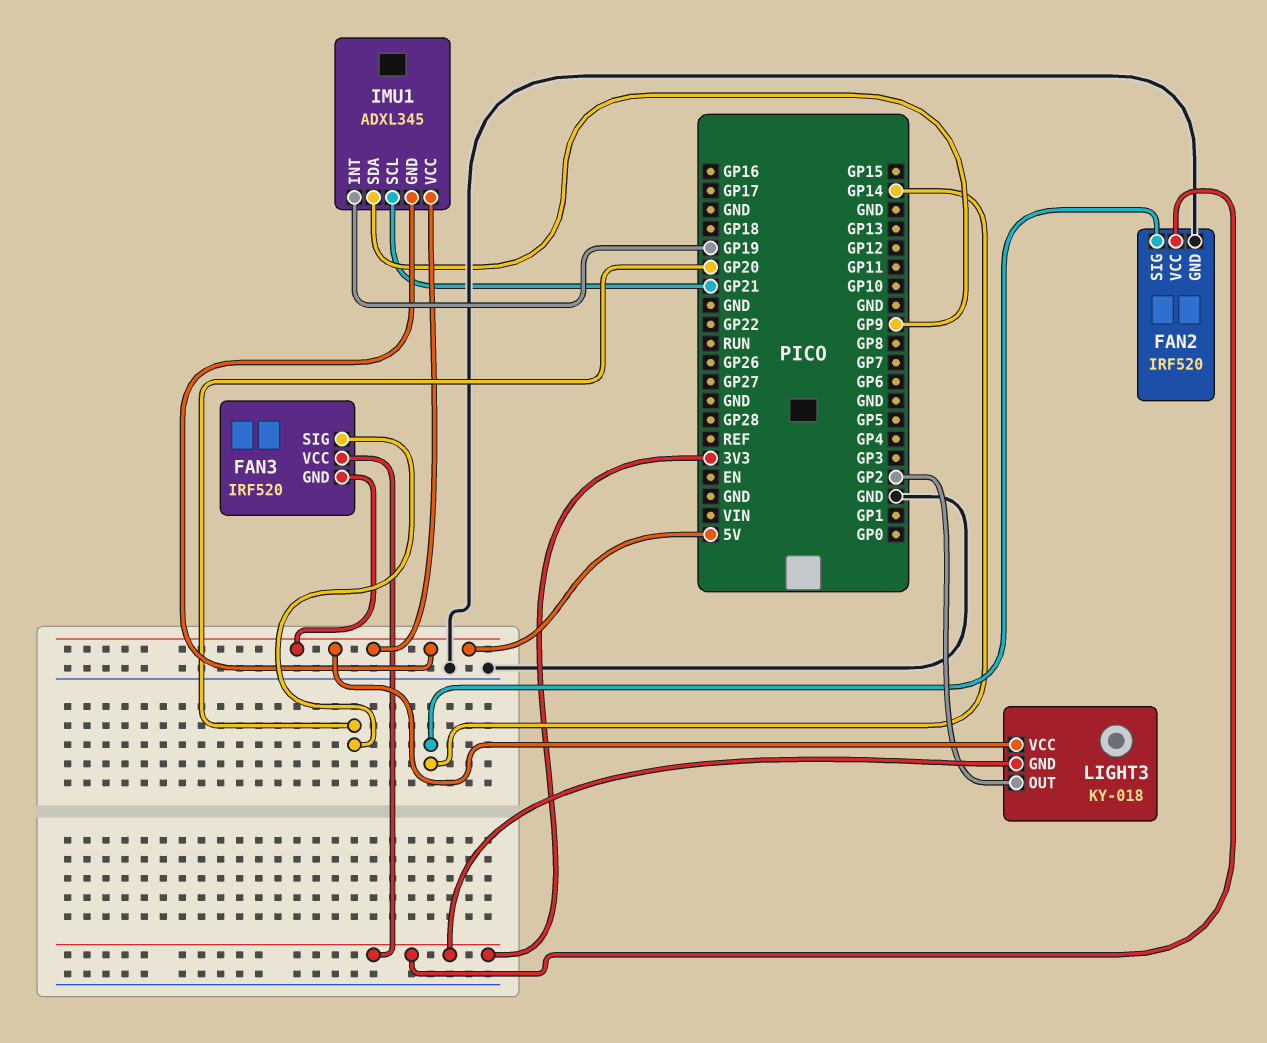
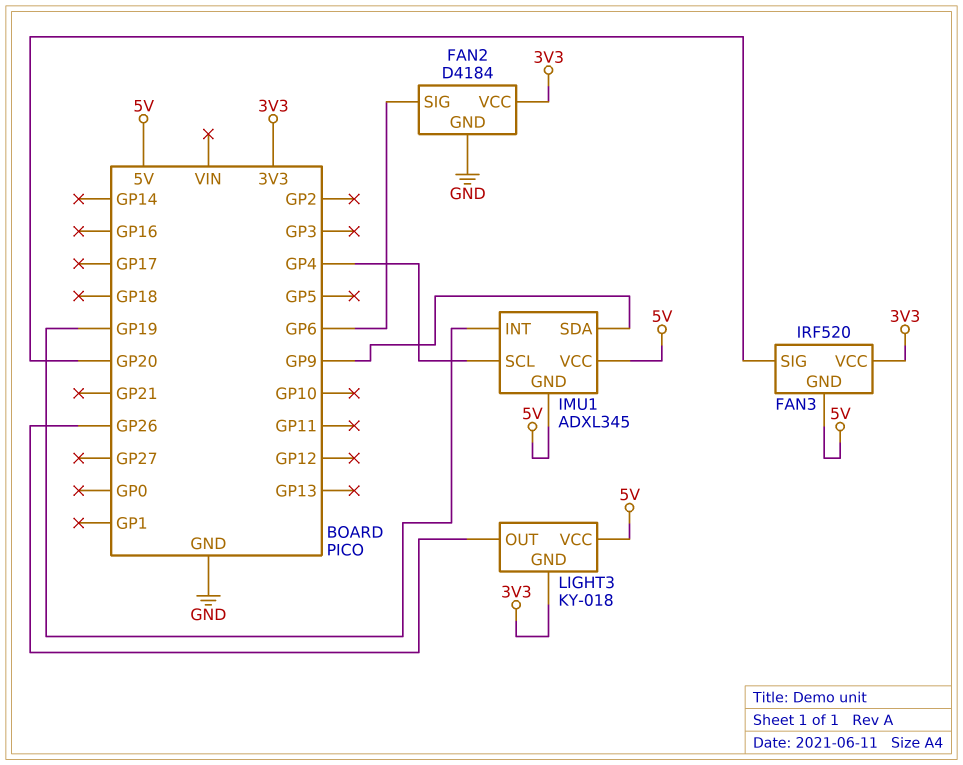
FAN2: IRF520 -> D4184
FAN2 pin SIG: GP14 -> GP6
IMU1 pin SCL: GP21 -> GP4
LIGHT3 pin OUT: GP2 -> GP26

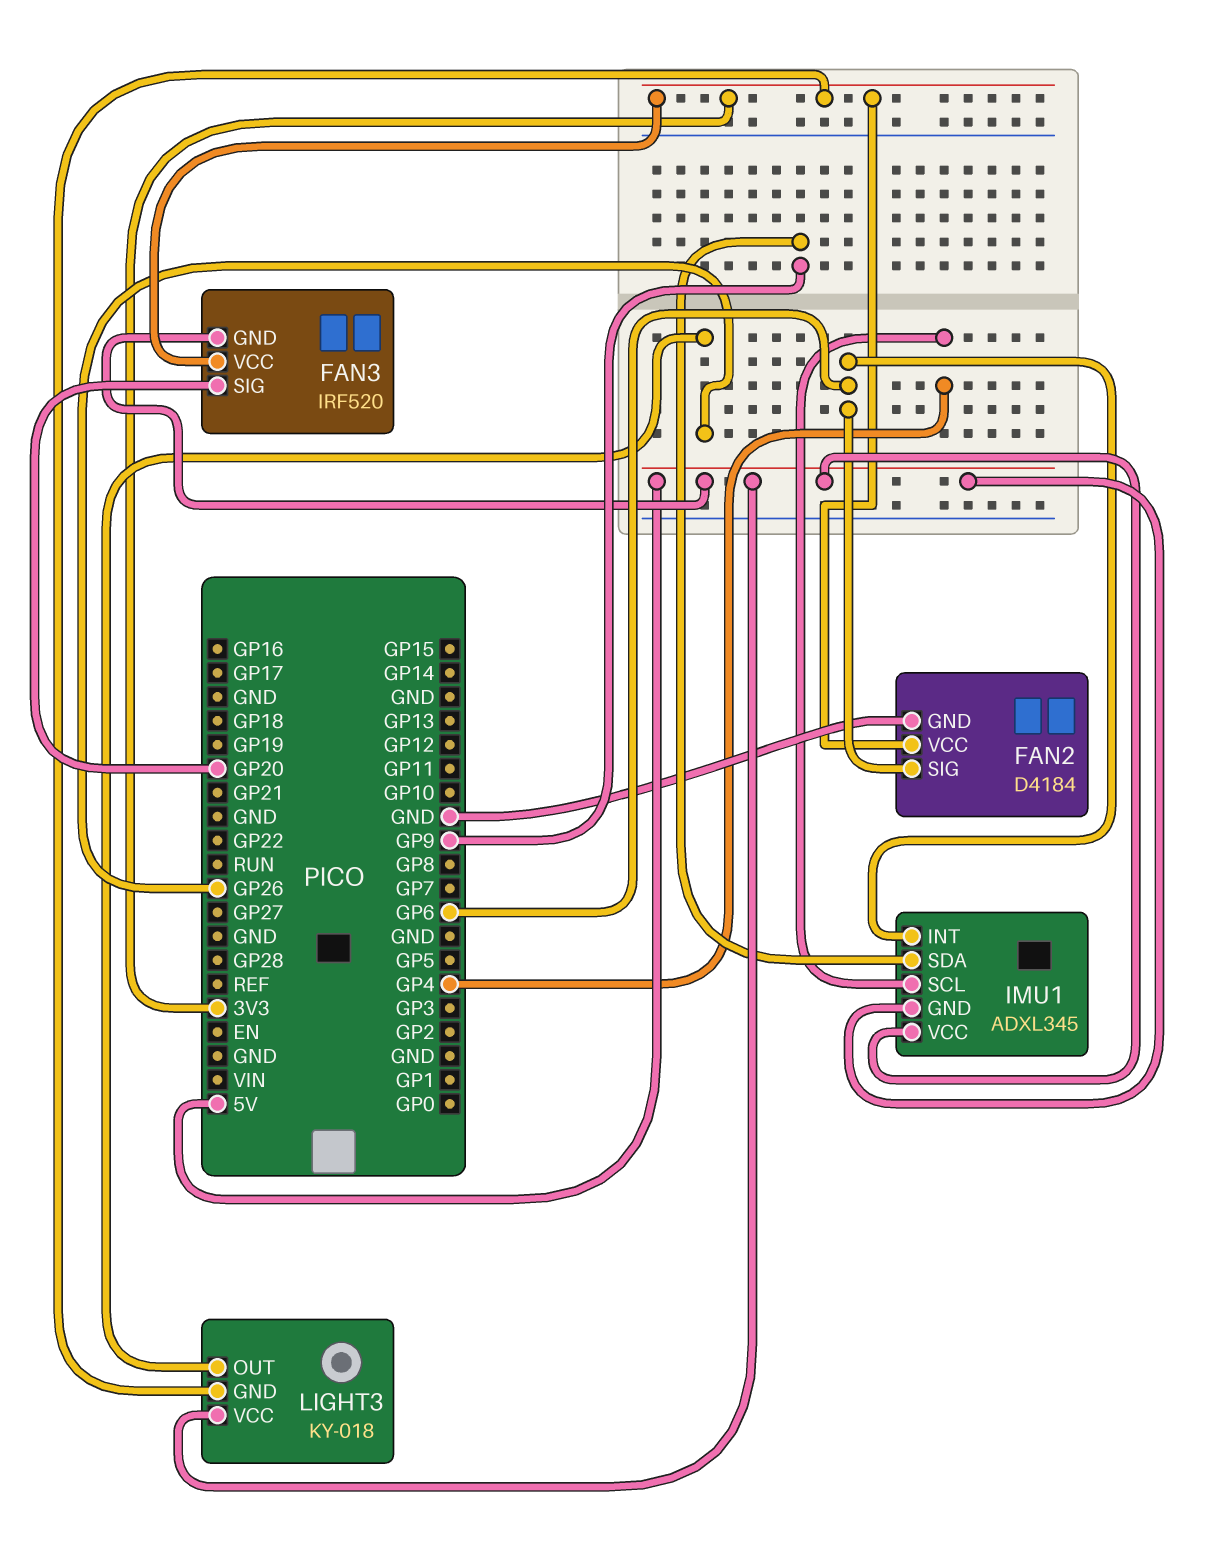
IMU1 pin INT: GP19 -> GP6

